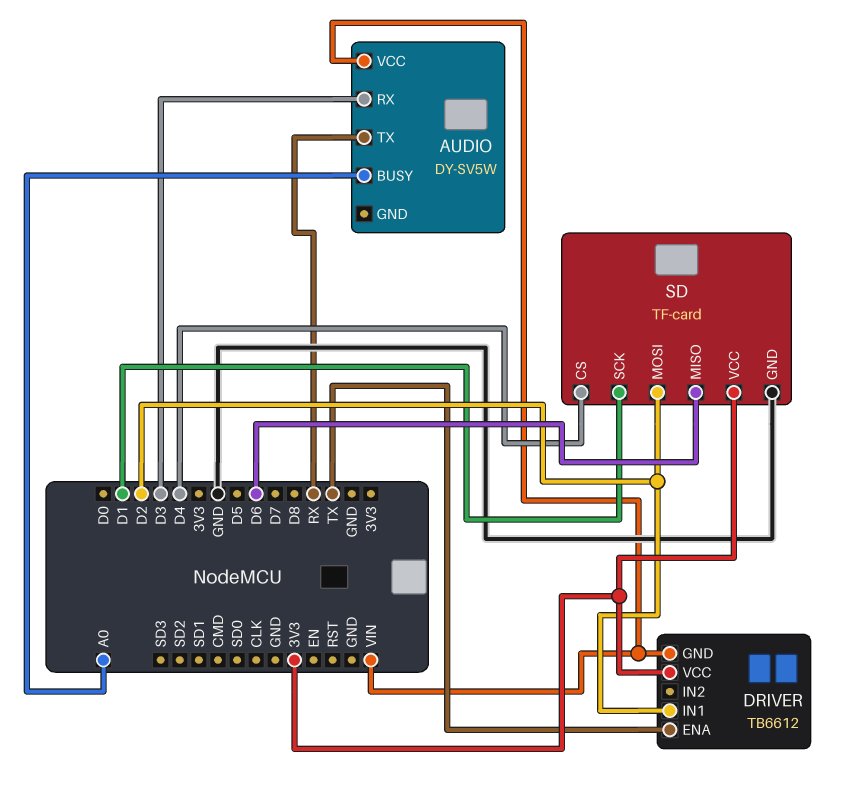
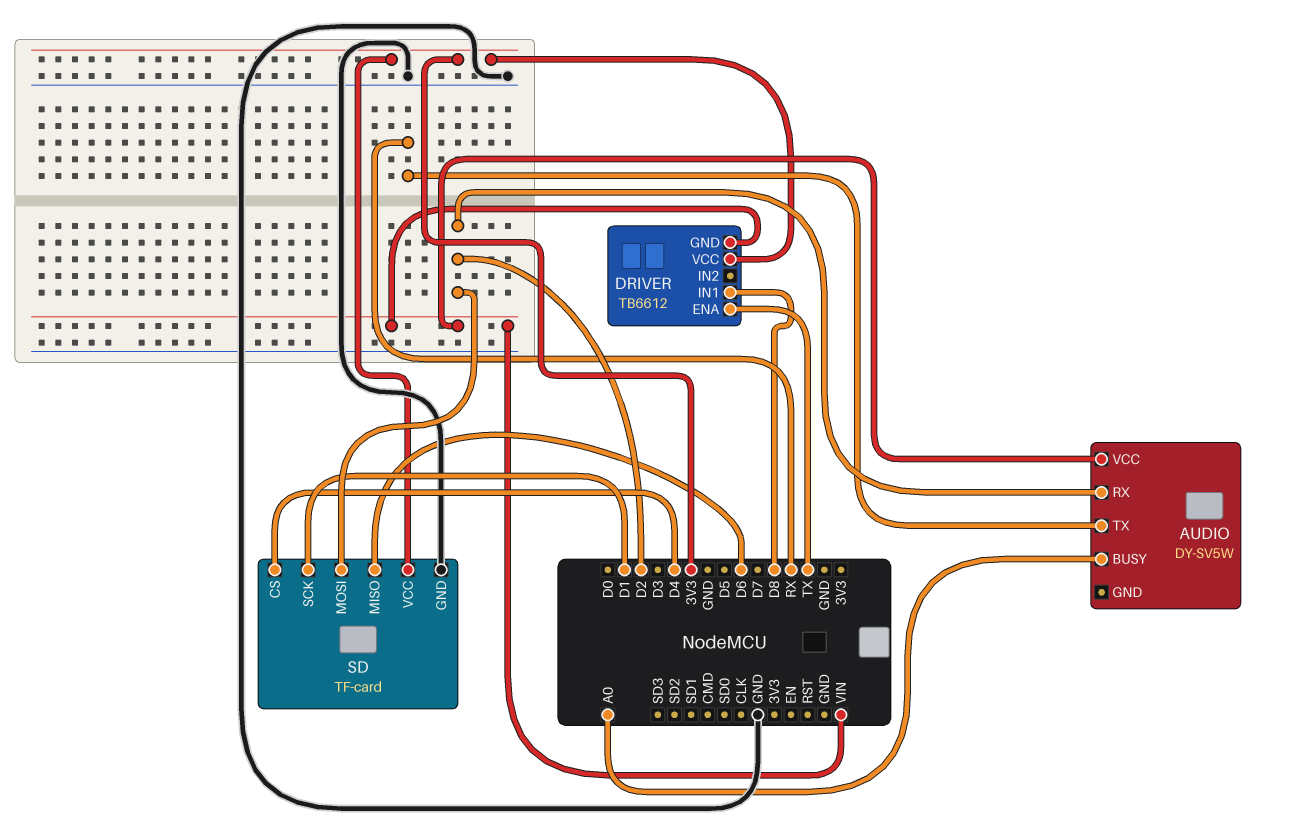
AUDIO pin RX: D3 -> D2
DRIVER pin IN1: D2 -> D8

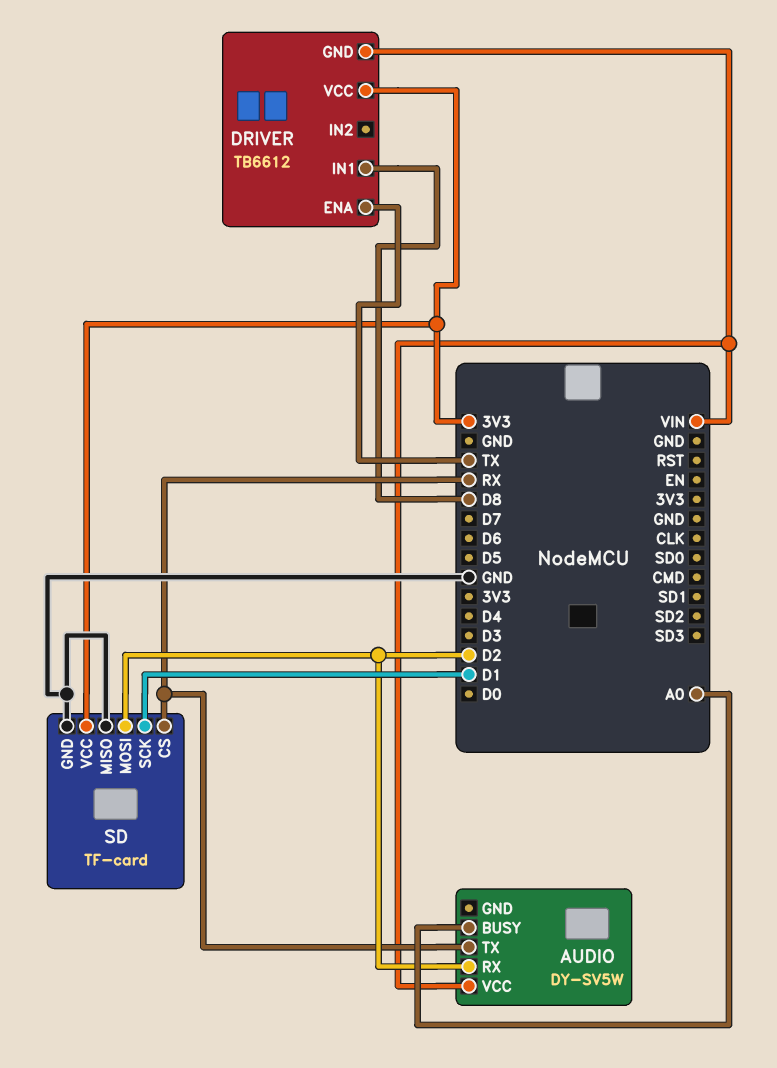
SD pin CS: D4 -> RX
SD pin MISO: D6 -> GND

